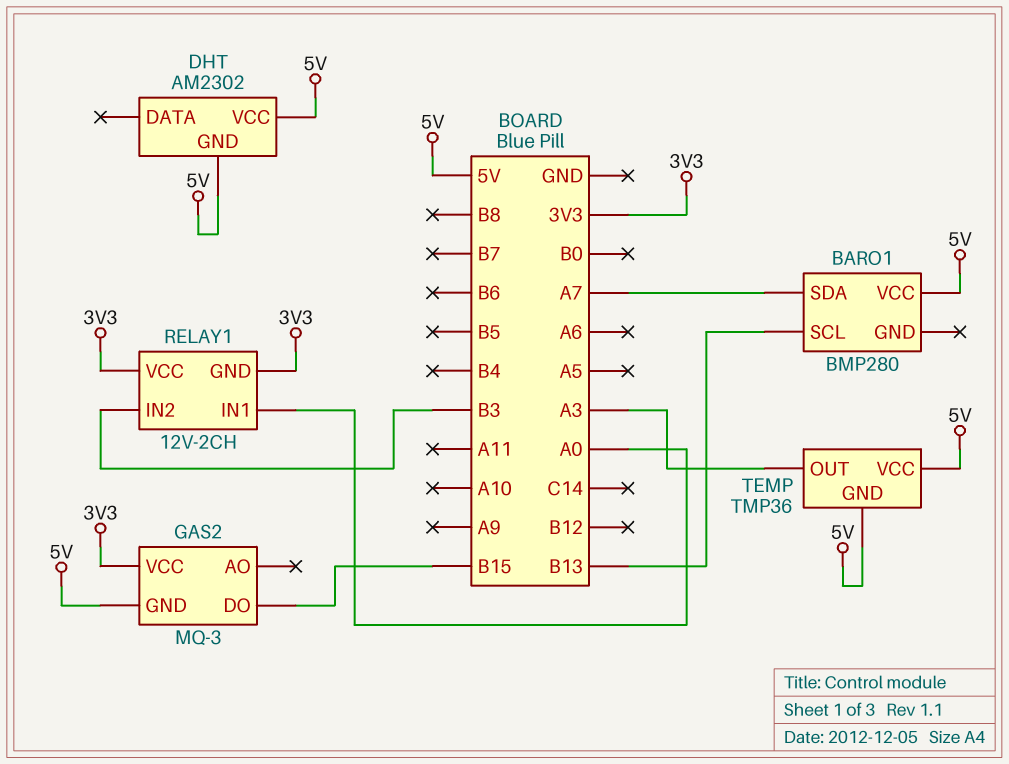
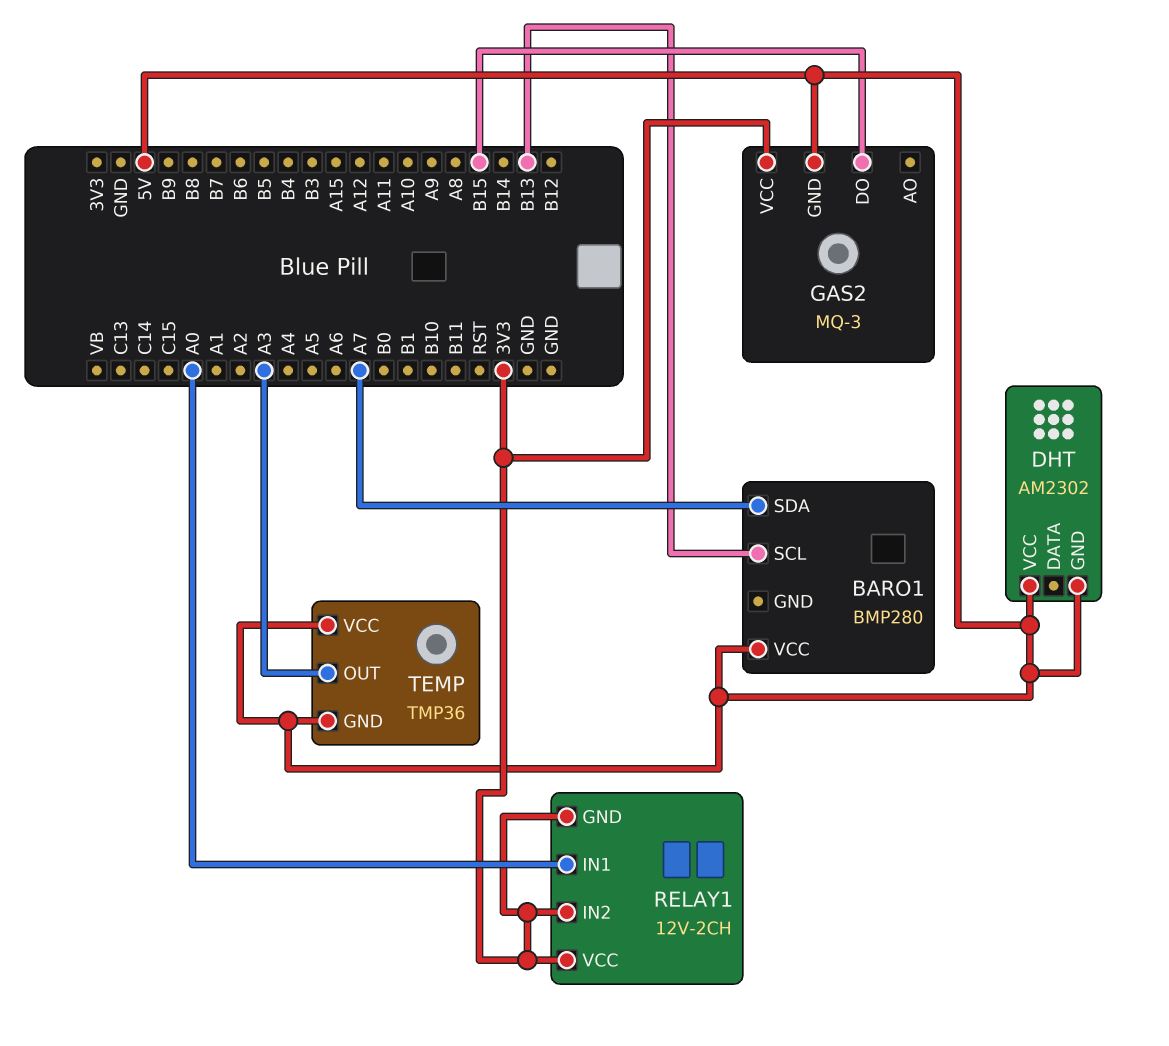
RELAY1 pin IN2: B3 -> 3V3

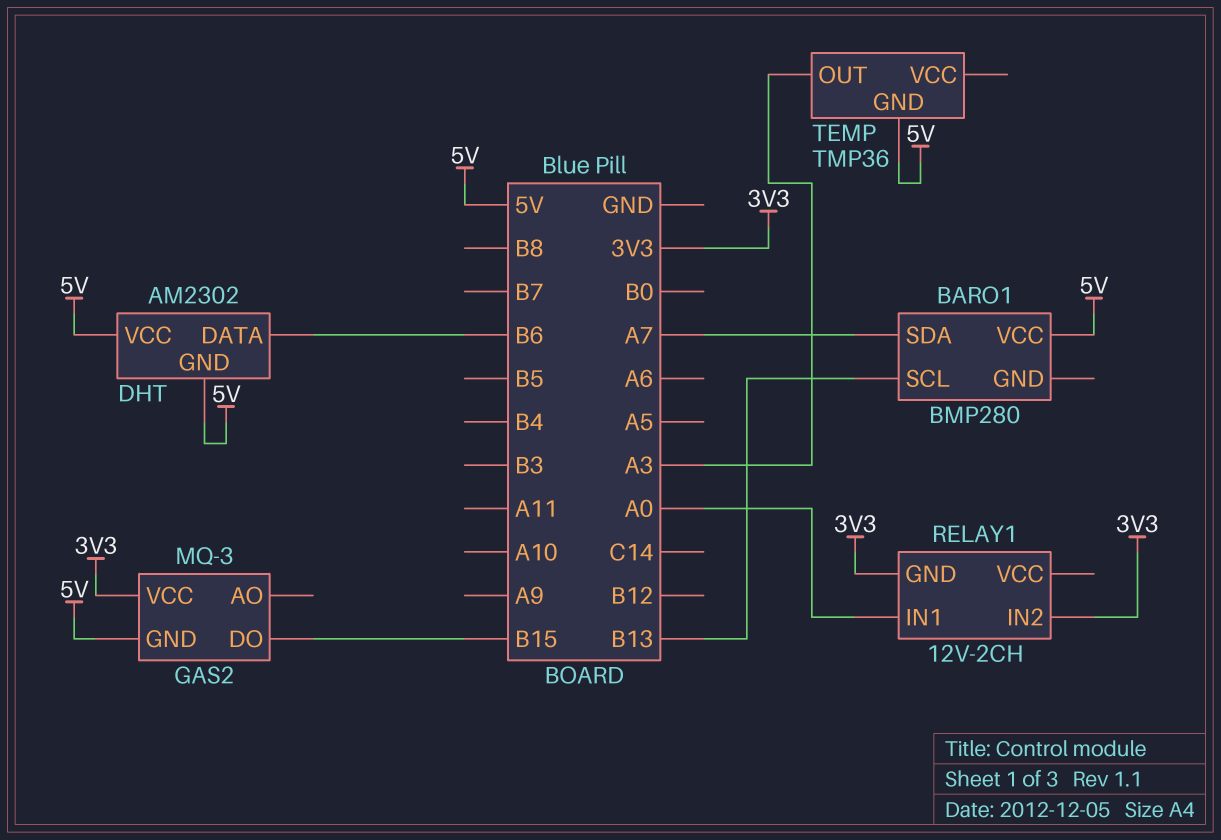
DHT pin DATA: none -> B6
RELAY1 pin VCC: 3V3 -> none
TEMP pin VCC: 5V -> none

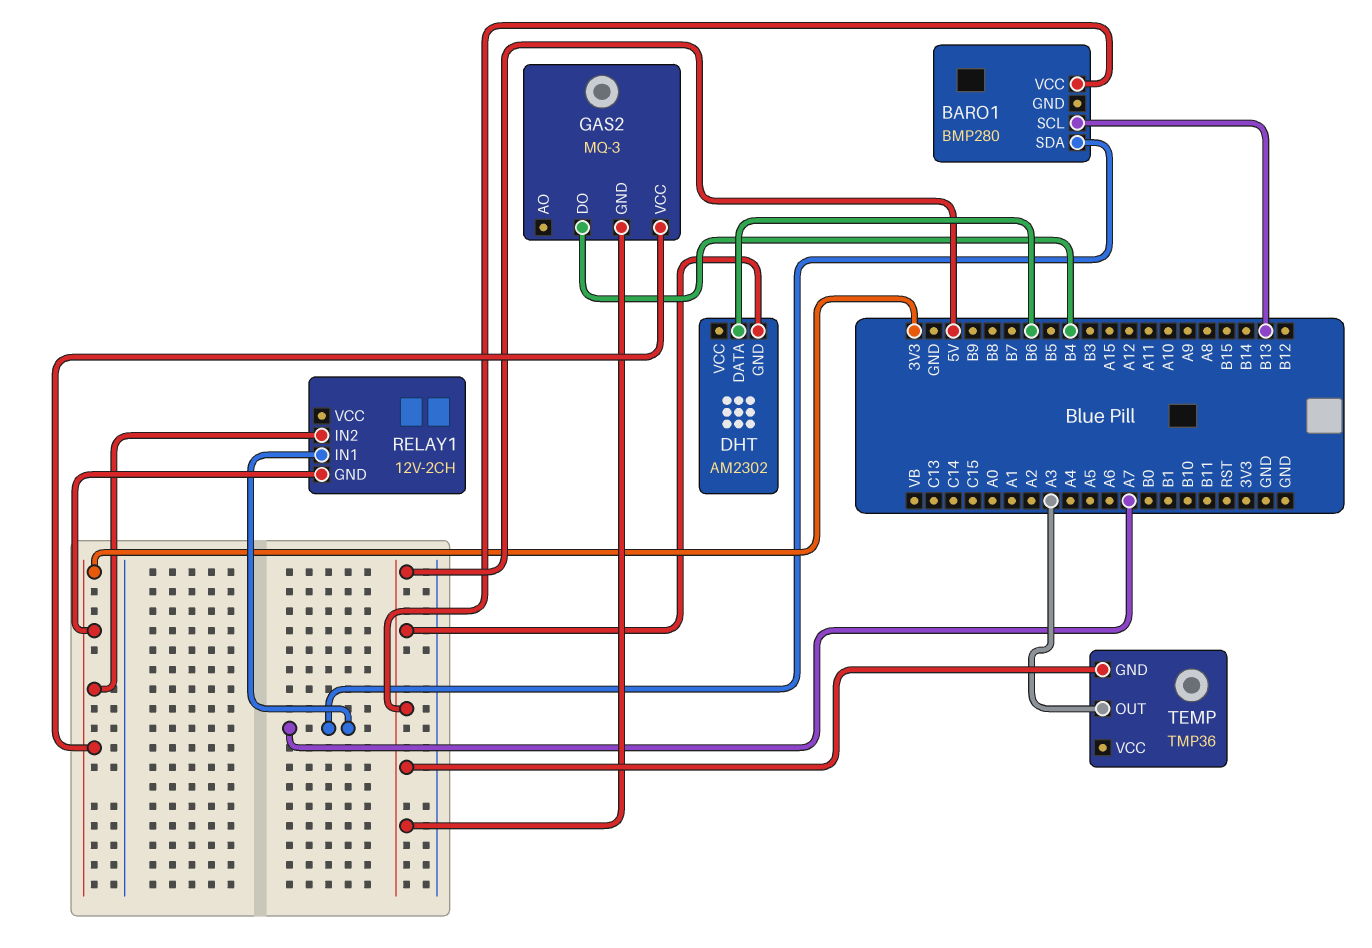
DHT pin VCC: 5V -> none
GAS2 pin DO: B15 -> B4
RELAY1 pin IN1: A0 -> A7

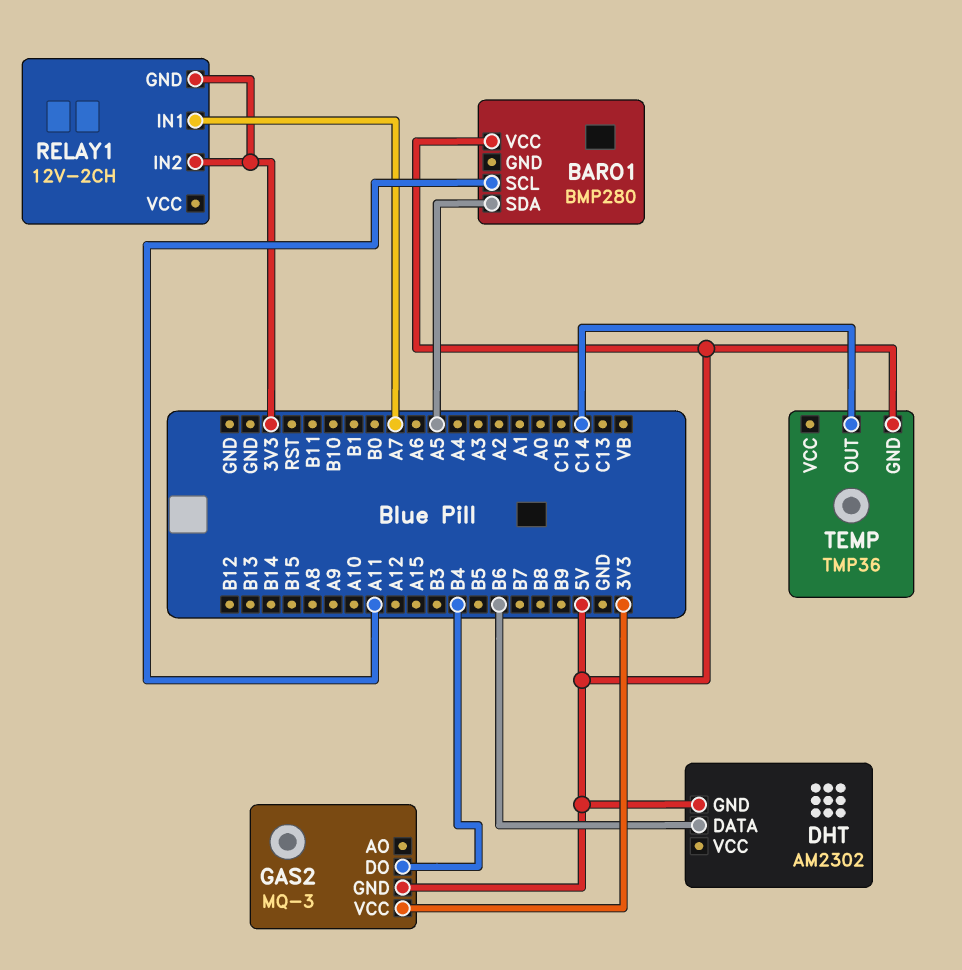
BARO1 pin SCL: B13 -> A11
BARO1 pin SDA: A7 -> A5
TEMP pin OUT: A3 -> C14

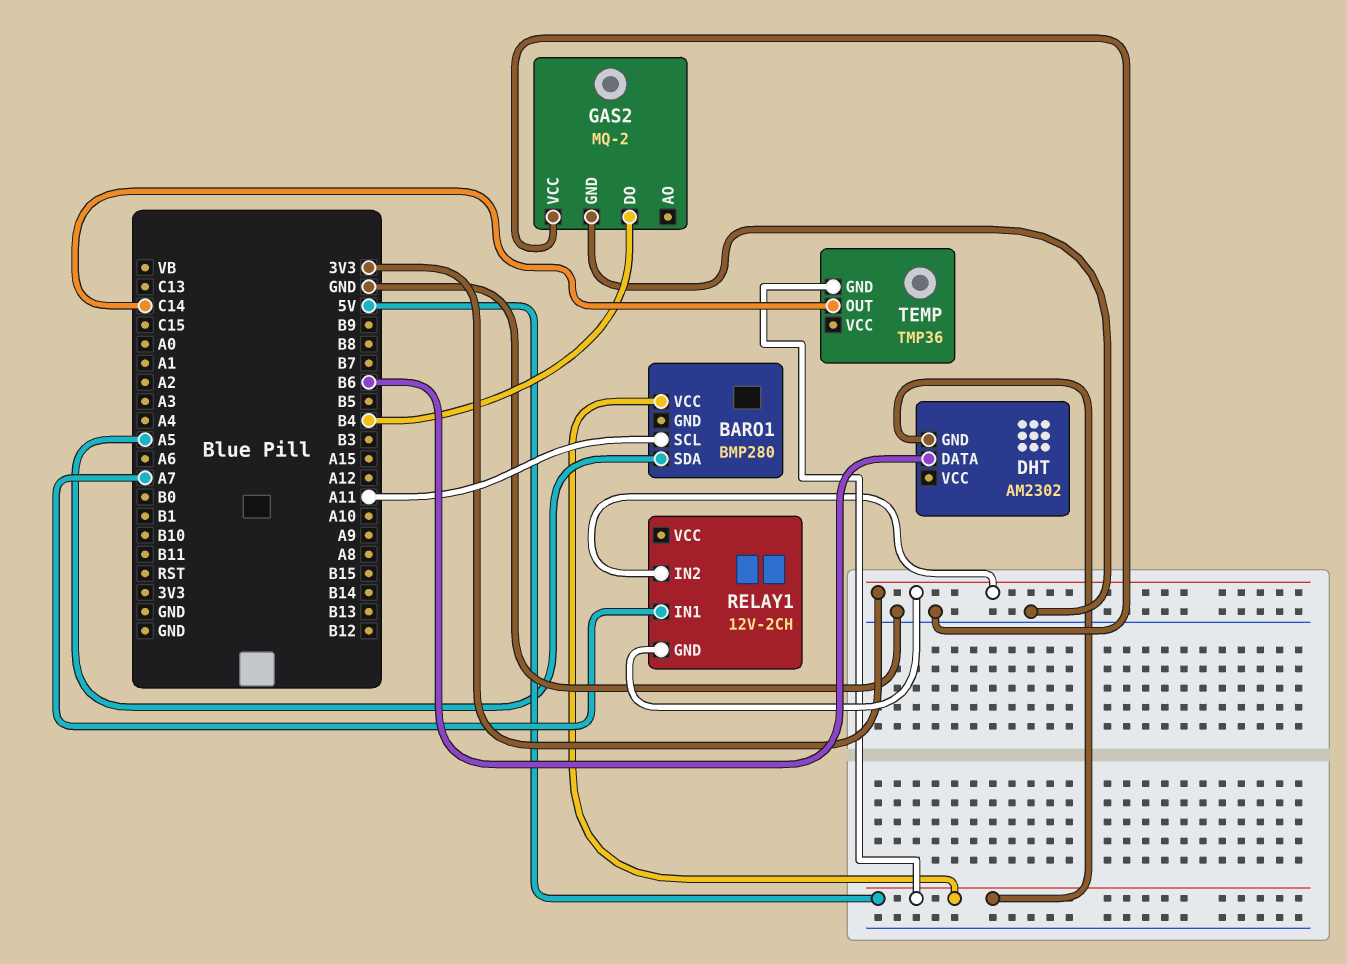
GAS2: MQ-3 -> MQ-2
GAS2 pin GND: 5V -> GND
GAS2 pin VCC: 3V3 -> GND

